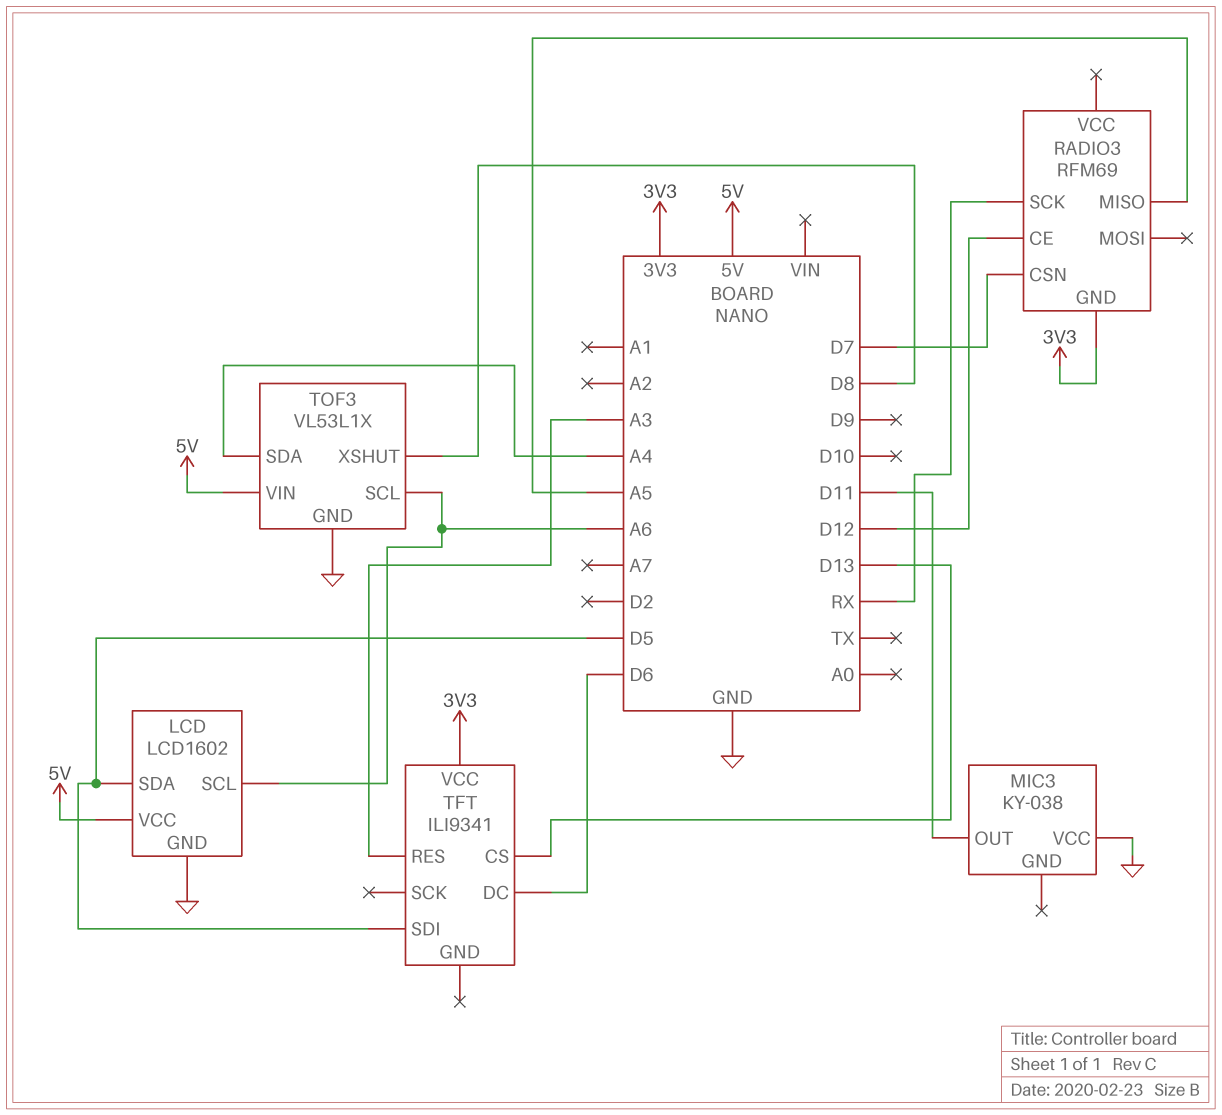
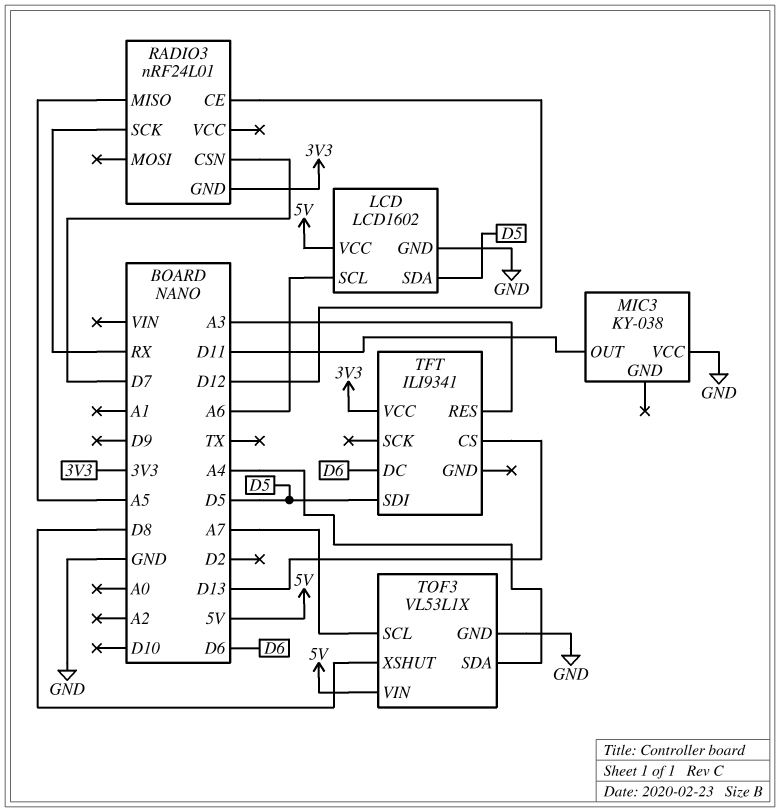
RADIO3: RFM69 -> nRF24L01
TOF3 pin SCL: A6 -> A7

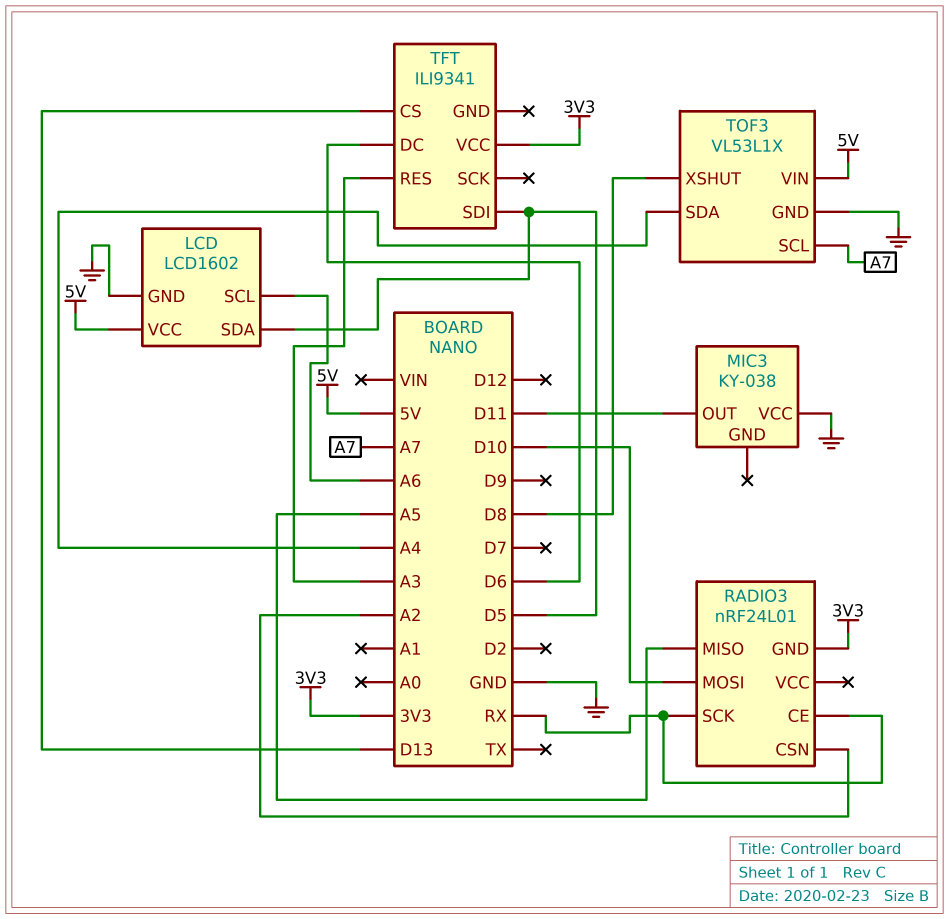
RADIO3 pin CE: D12 -> RX
RADIO3 pin CSN: D7 -> A2
RADIO3 pin MOSI: none -> D10

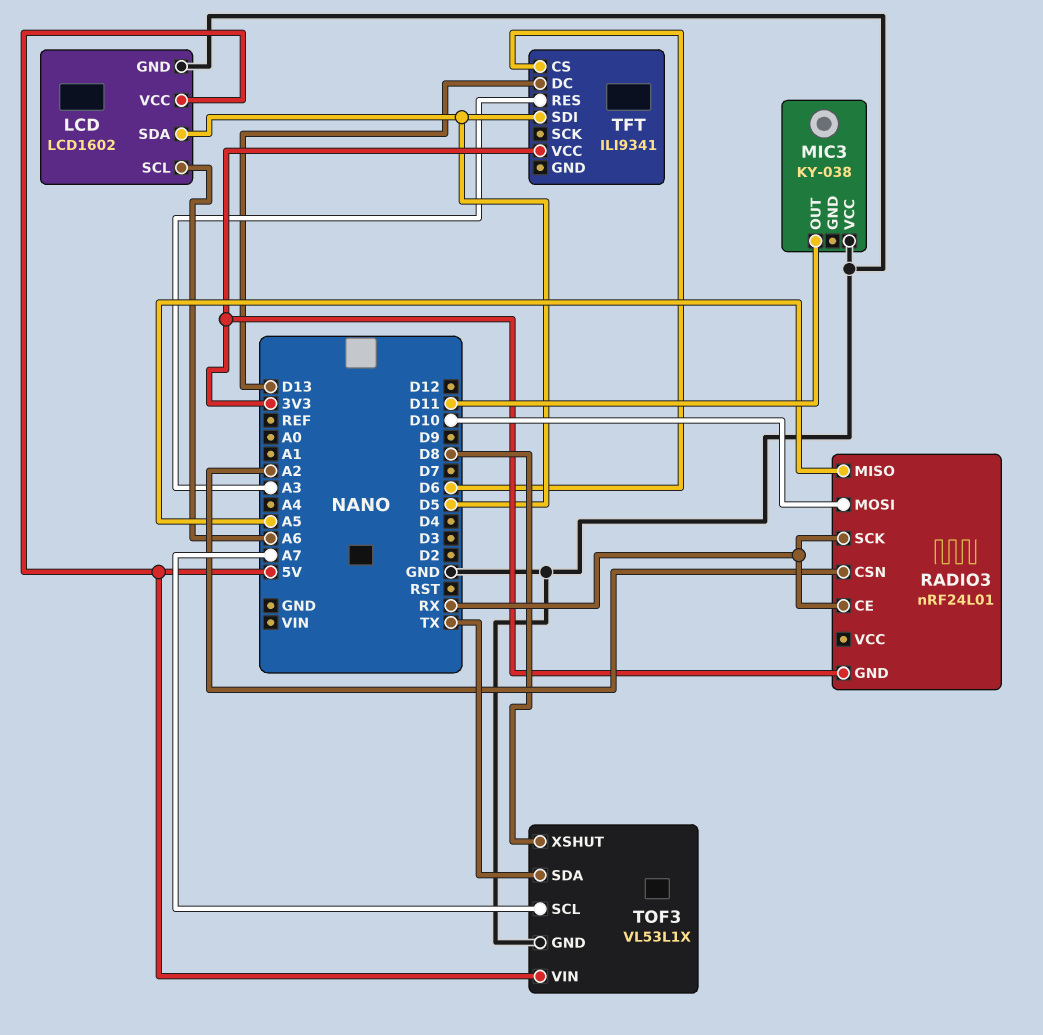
TFT pin CS: D13 -> D6
TFT pin DC: D6 -> D13
TOF3 pin SDA: A4 -> TX

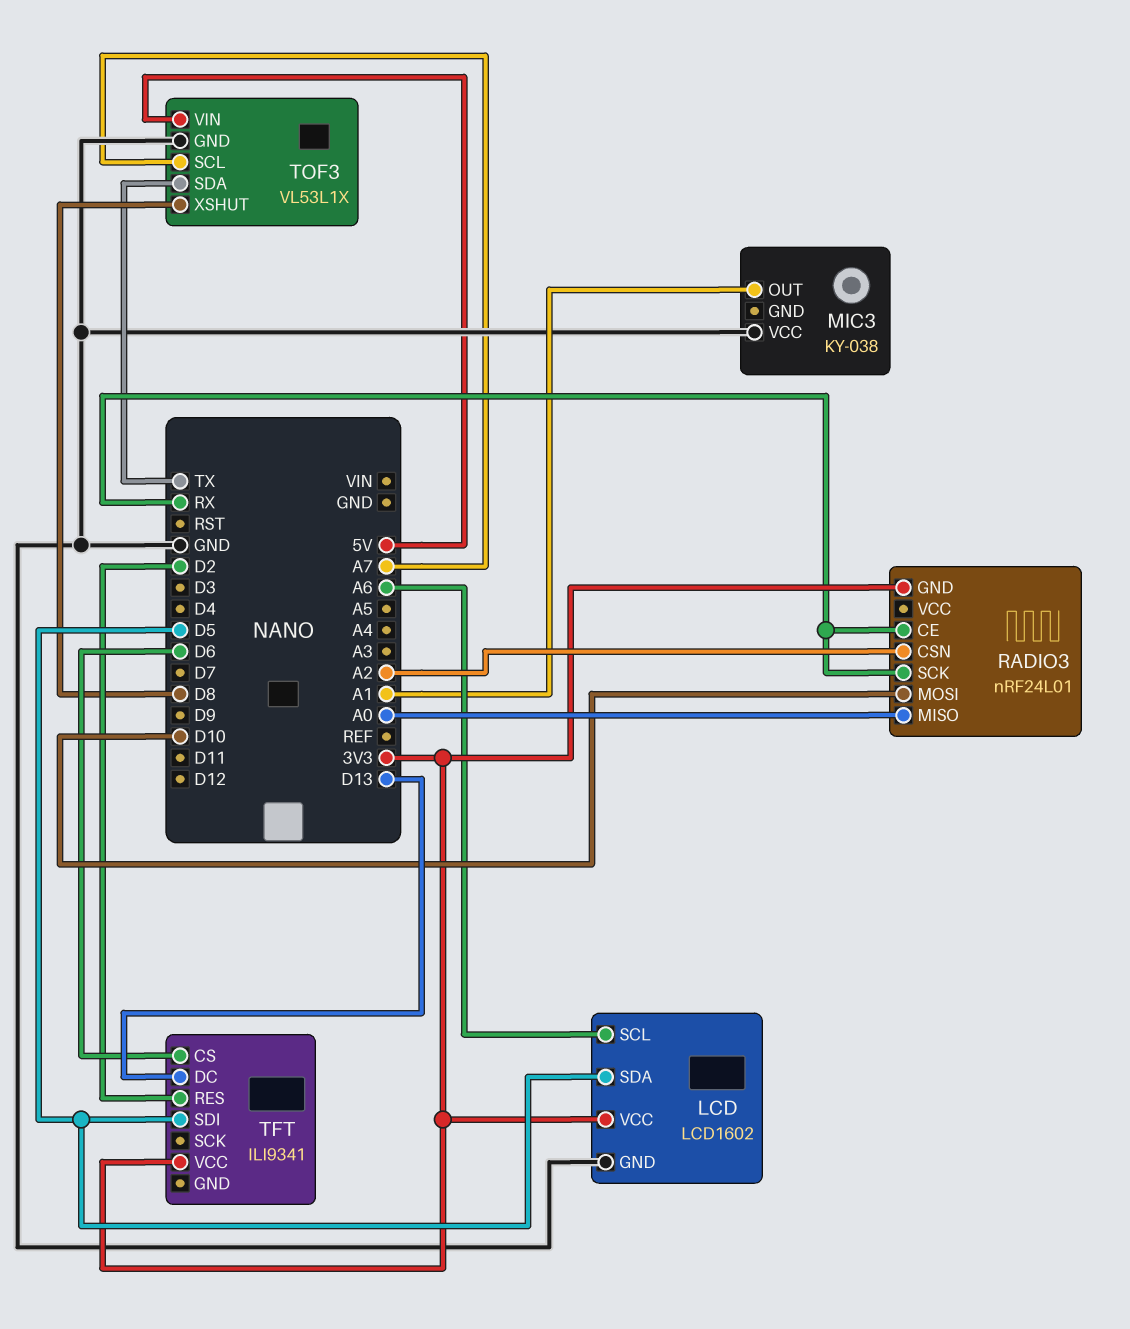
LCD pin VCC: 5V -> 3V3
MIC3 pin OUT: D11 -> A1
RADIO3 pin MISO: A5 -> A0
TFT pin RES: A3 -> D2

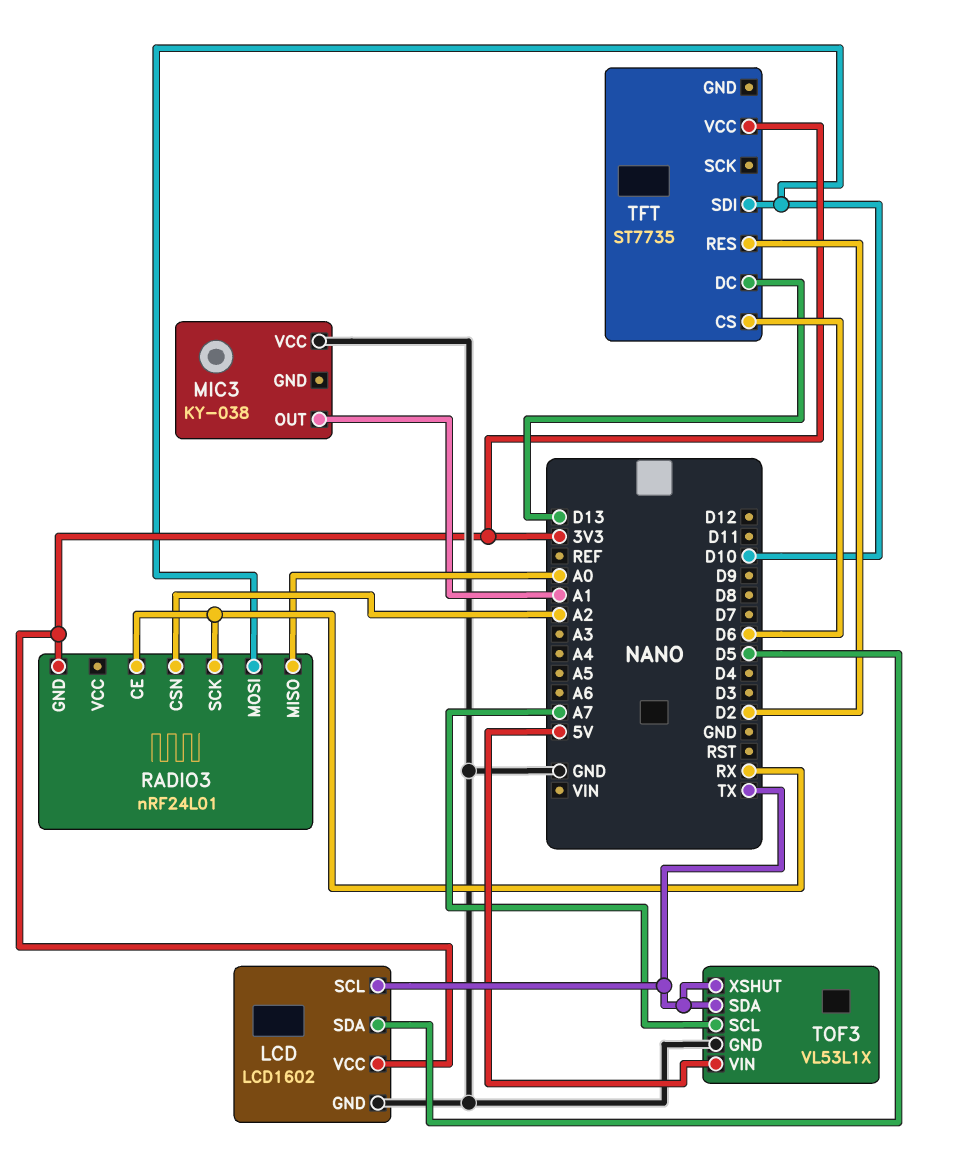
LCD pin SCL: A6 -> TX
TFT: ILI9341 -> ST7735
TFT pin SDI: D5 -> D10
TOF3 pin XSHUT: D8 -> TX

